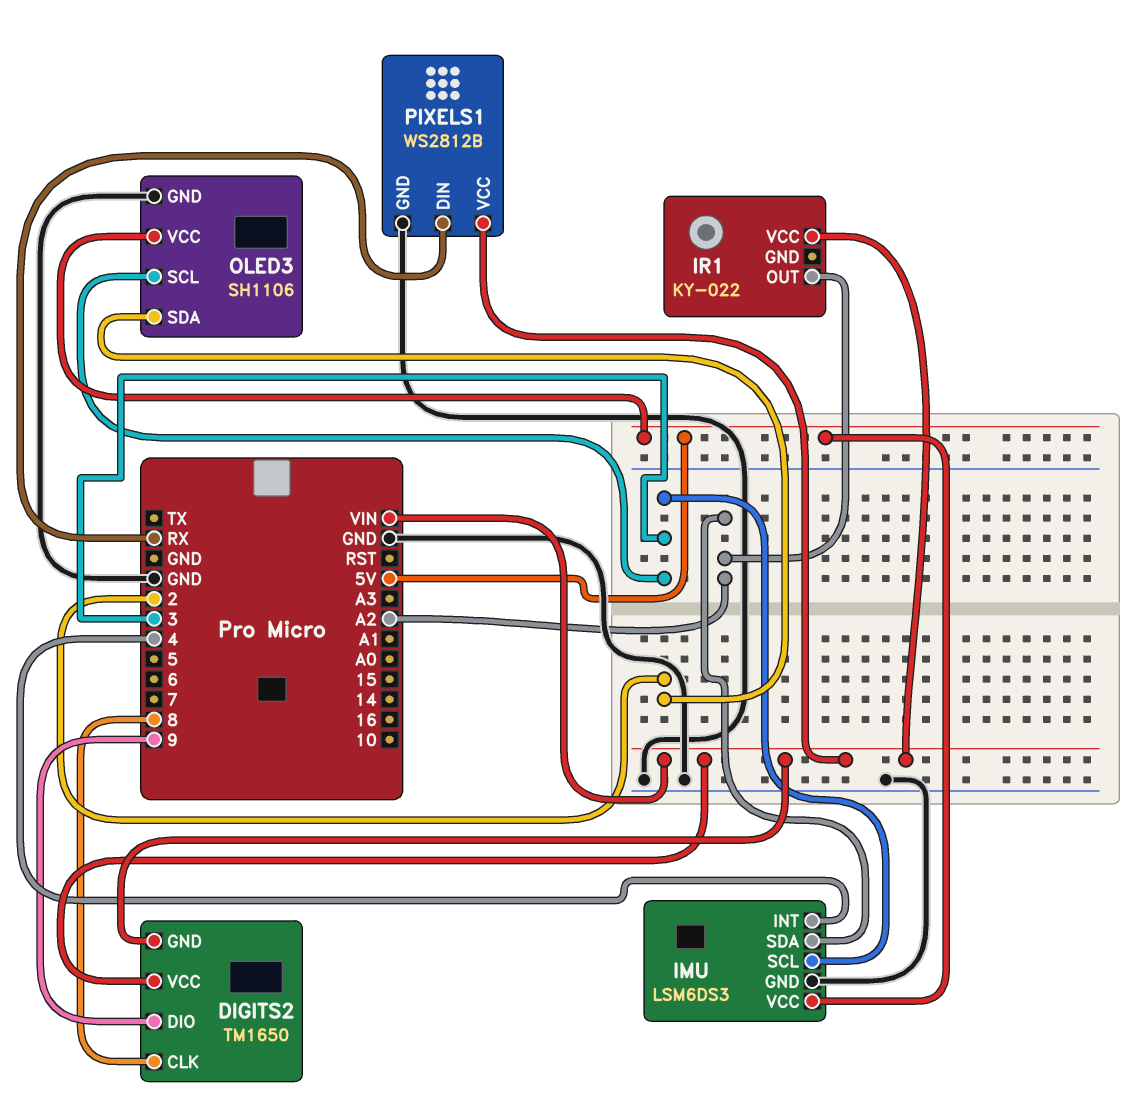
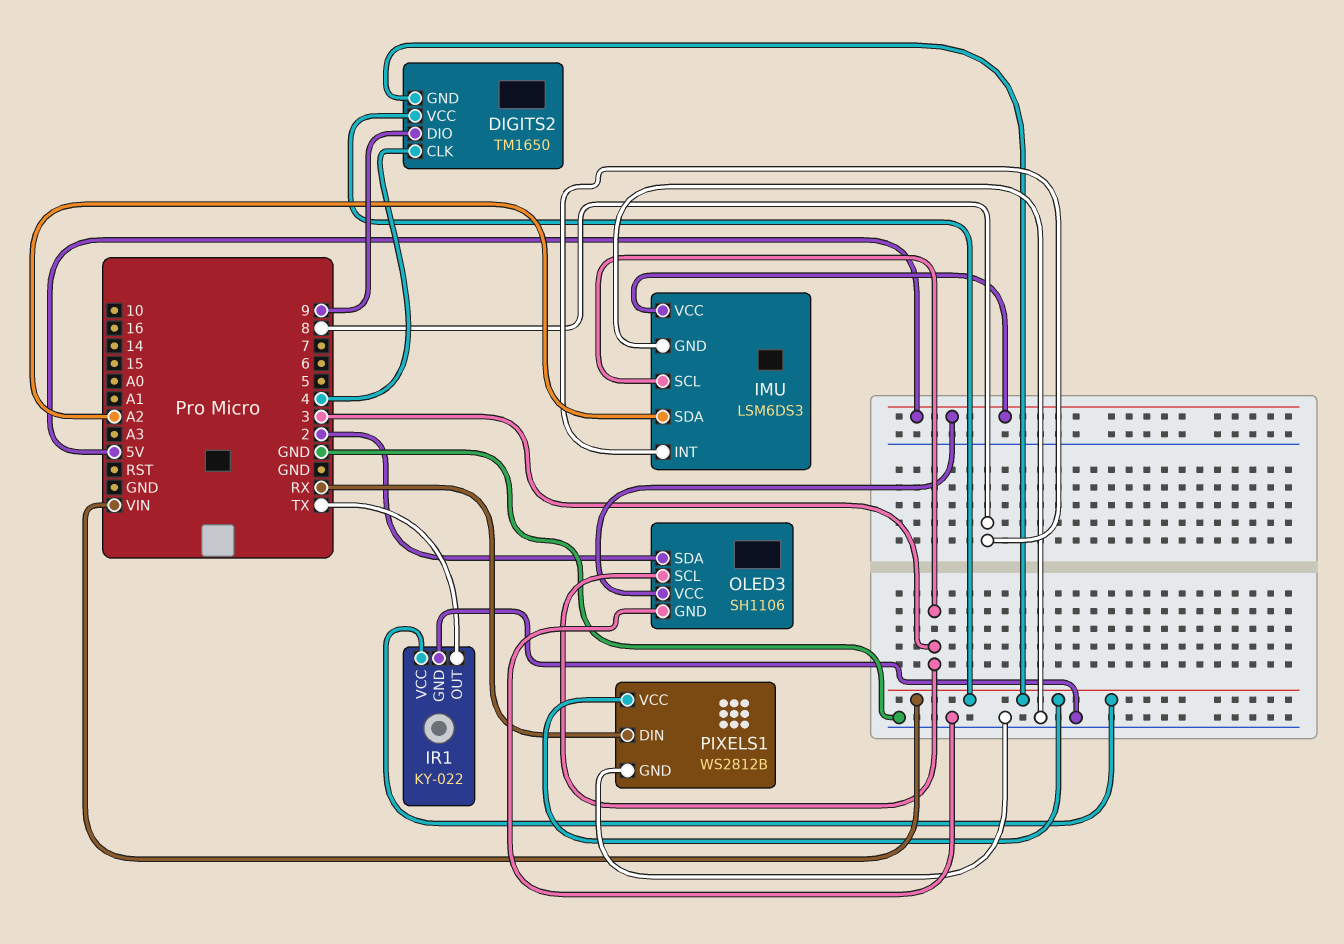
DIGITS2 pin CLK: 8 -> 4
IMU pin INT: 4 -> 8
IR1 pin GND: none -> GND
IR1 pin OUT: A2 -> TX

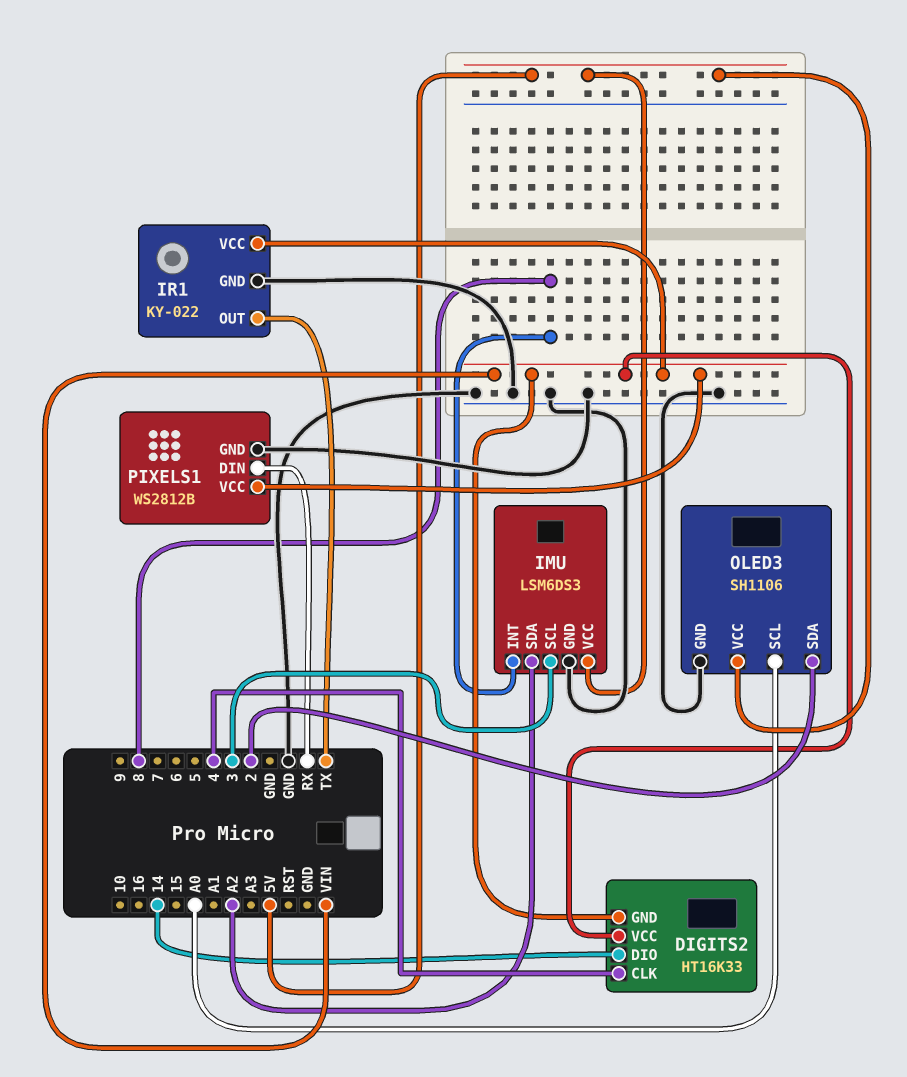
DIGITS2: TM1650 -> HT16K33
DIGITS2 pin DIO: 9 -> 14
OLED3 pin SCL: 3 -> A0

